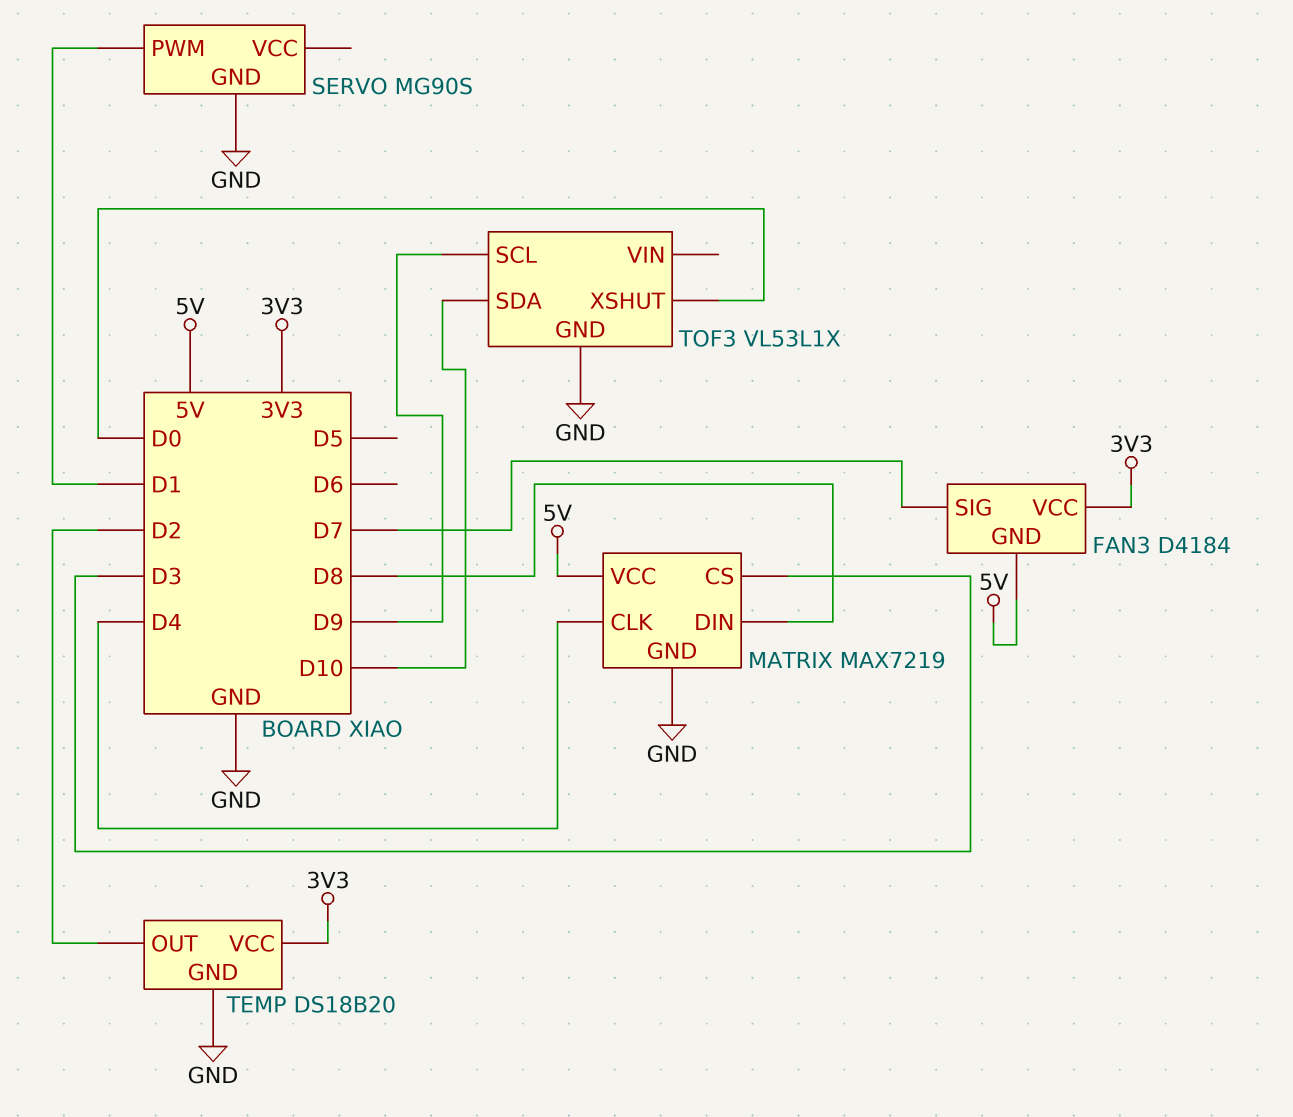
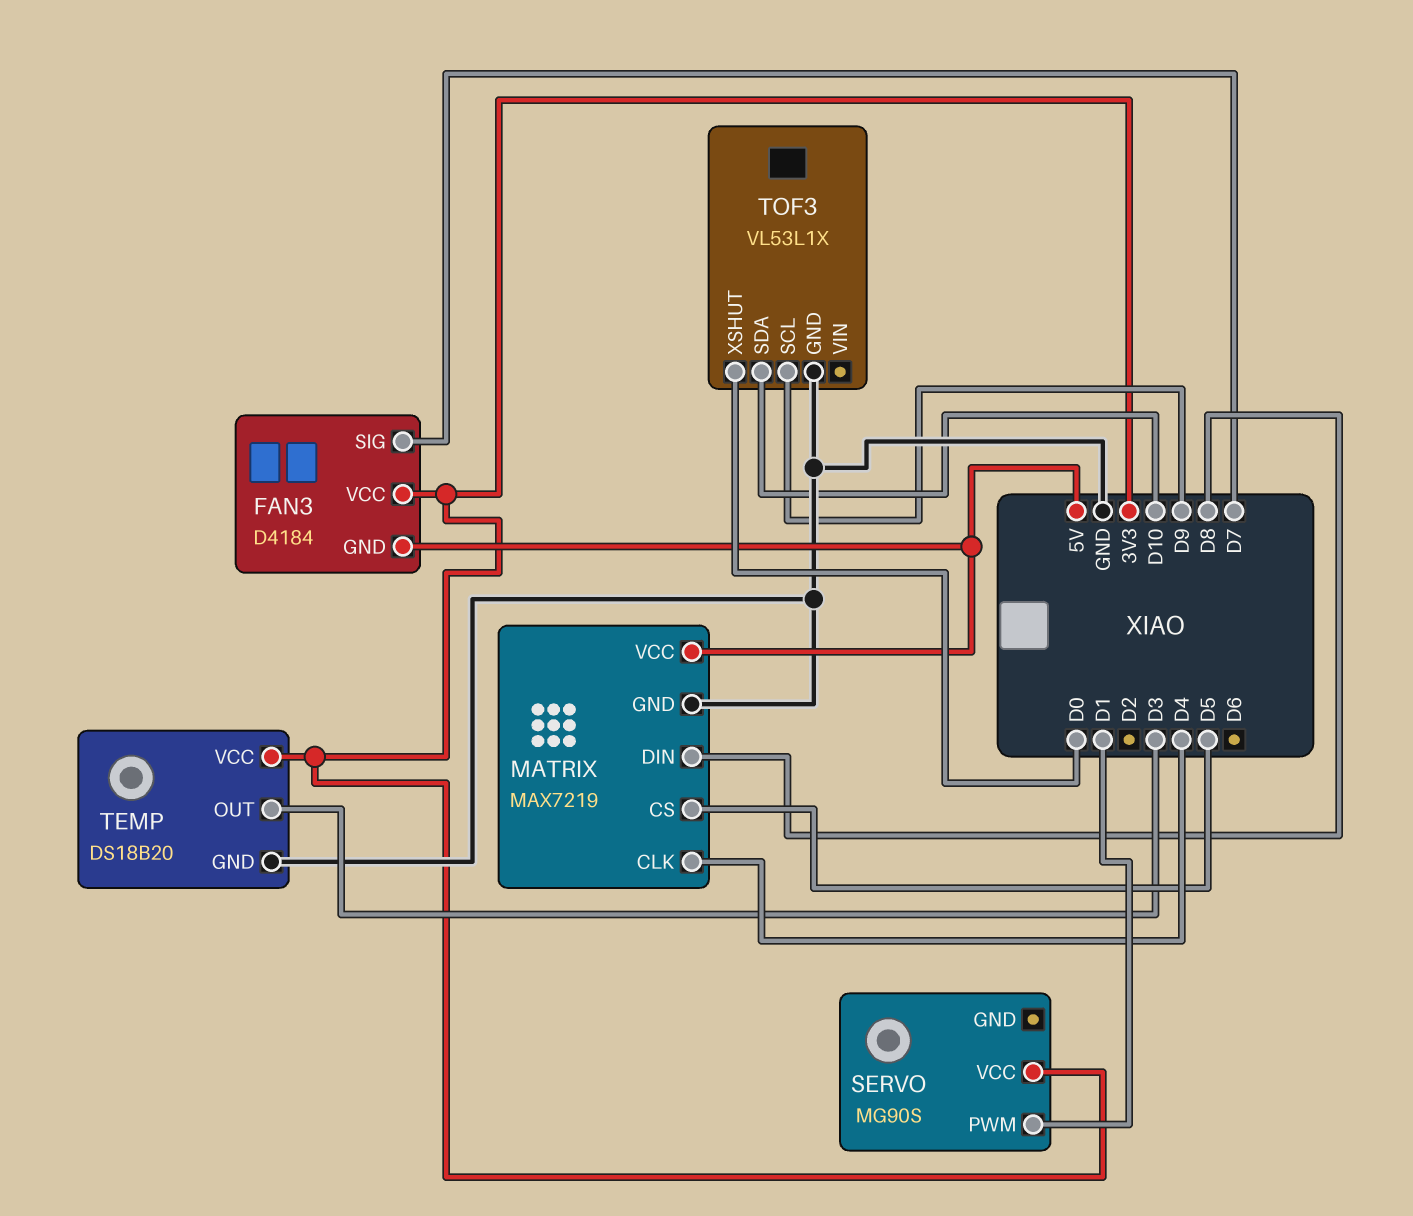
MATRIX pin CS: D3 -> D5
SERVO pin GND: GND -> none
SERVO pin VCC: none -> 3V3
TEMP pin OUT: D2 -> D3

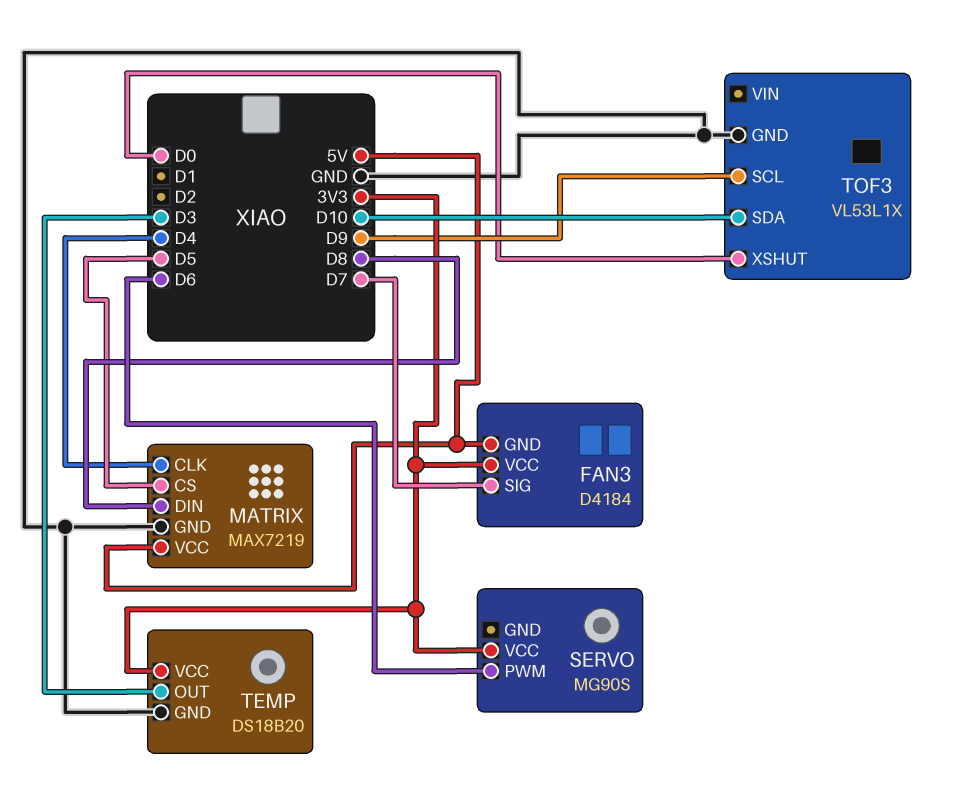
SERVO pin PWM: D1 -> D6

